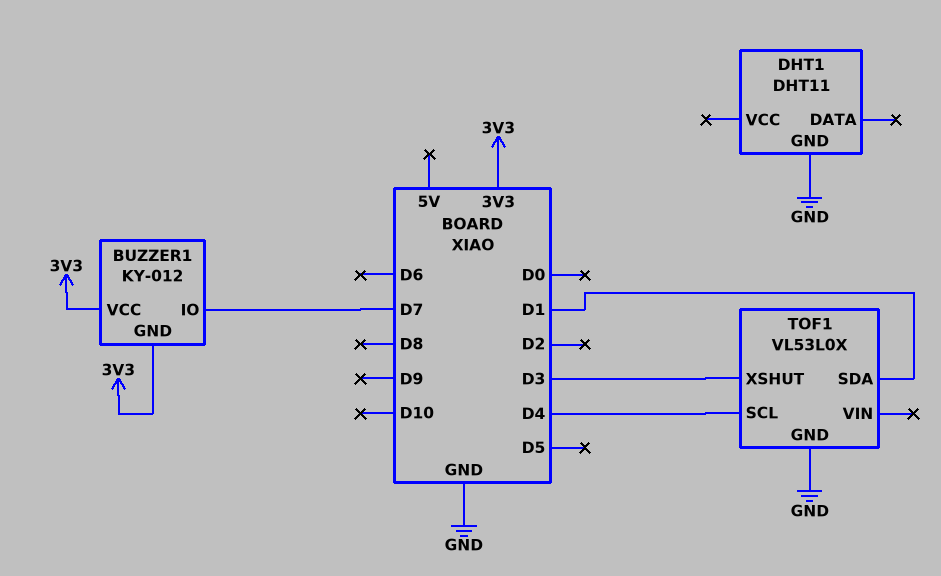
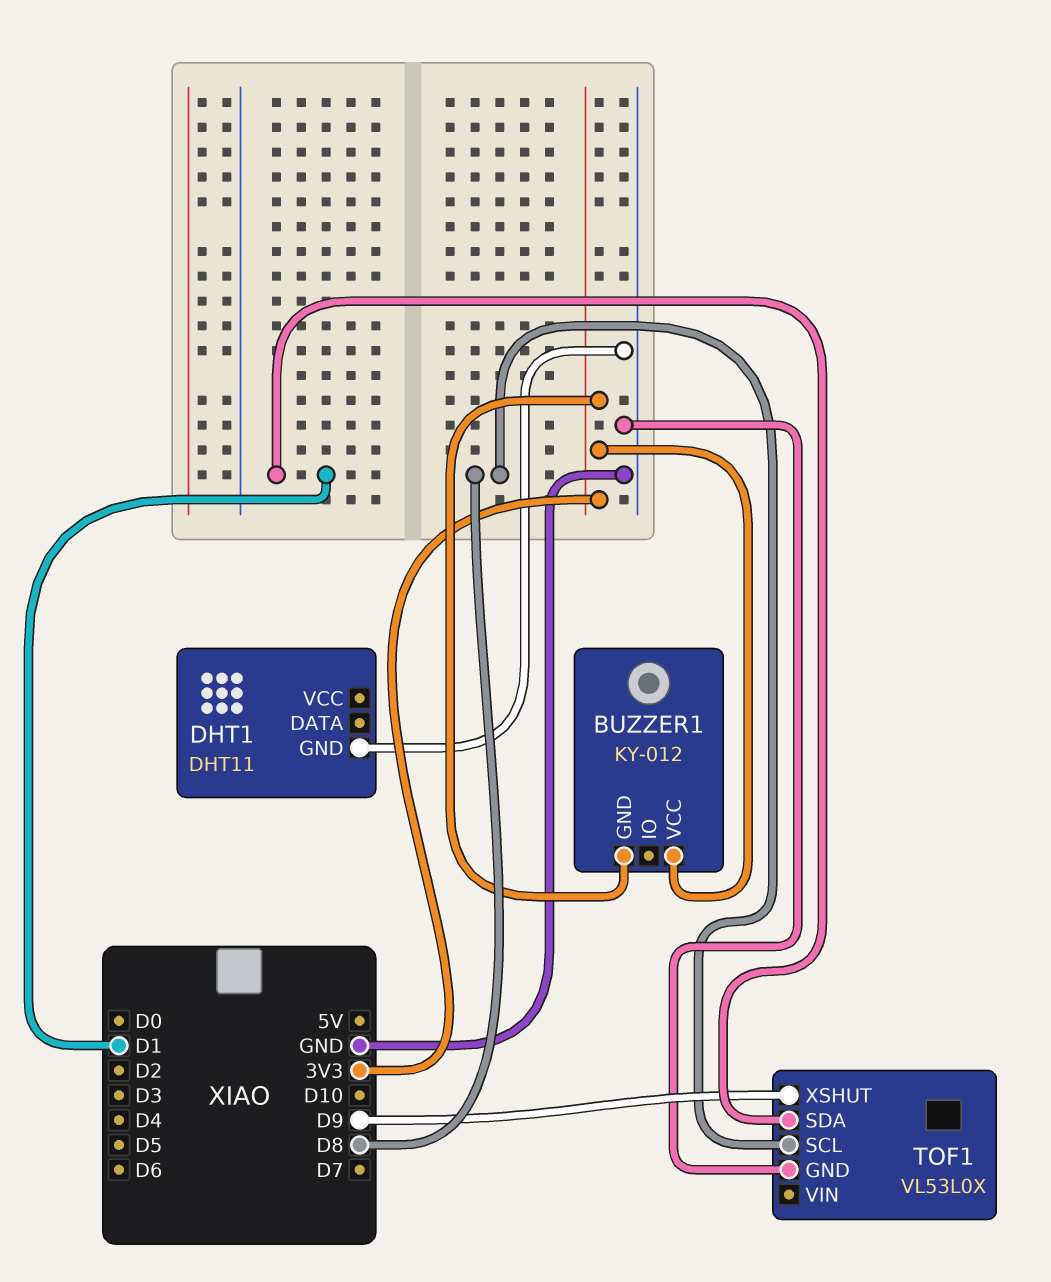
BUZZER1 pin IO: D7 -> none
TOF1 pin SCL: D4 -> D8
TOF1 pin XSHUT: D3 -> D9

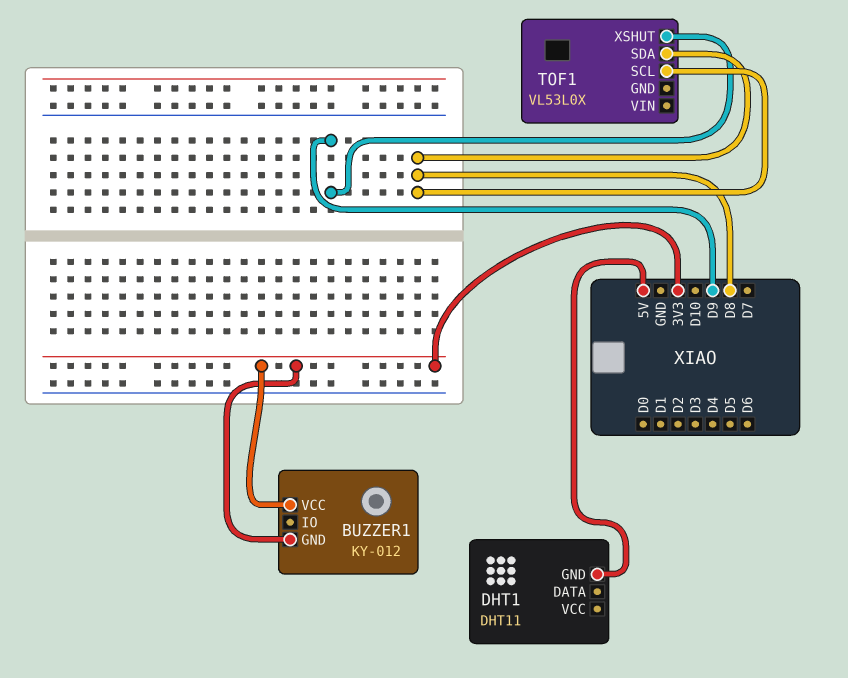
DHT1 pin GND: GND -> 5V
TOF1 pin GND: GND -> none
TOF1 pin SDA: D1 -> D8

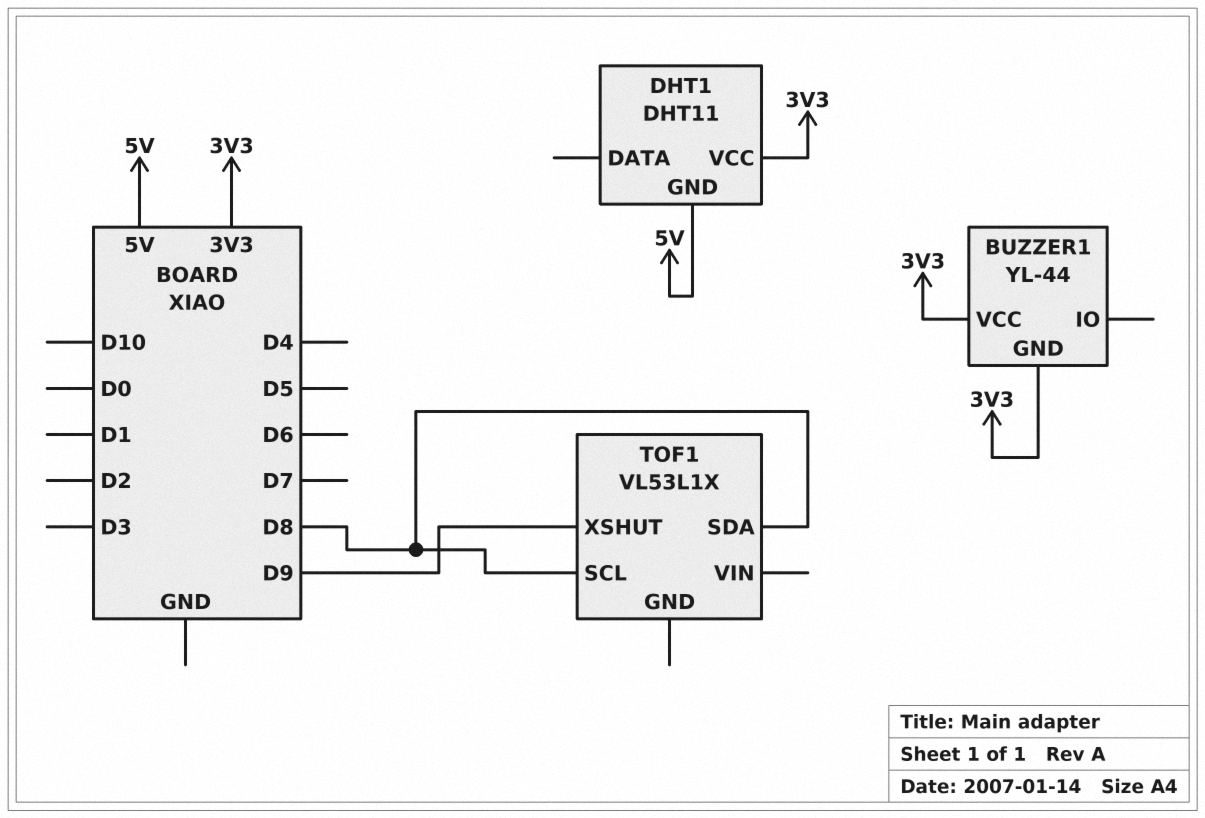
BUZZER1: KY-012 -> YL-44
DHT1 pin VCC: none -> 3V3
TOF1: VL53L0X -> VL53L1X

